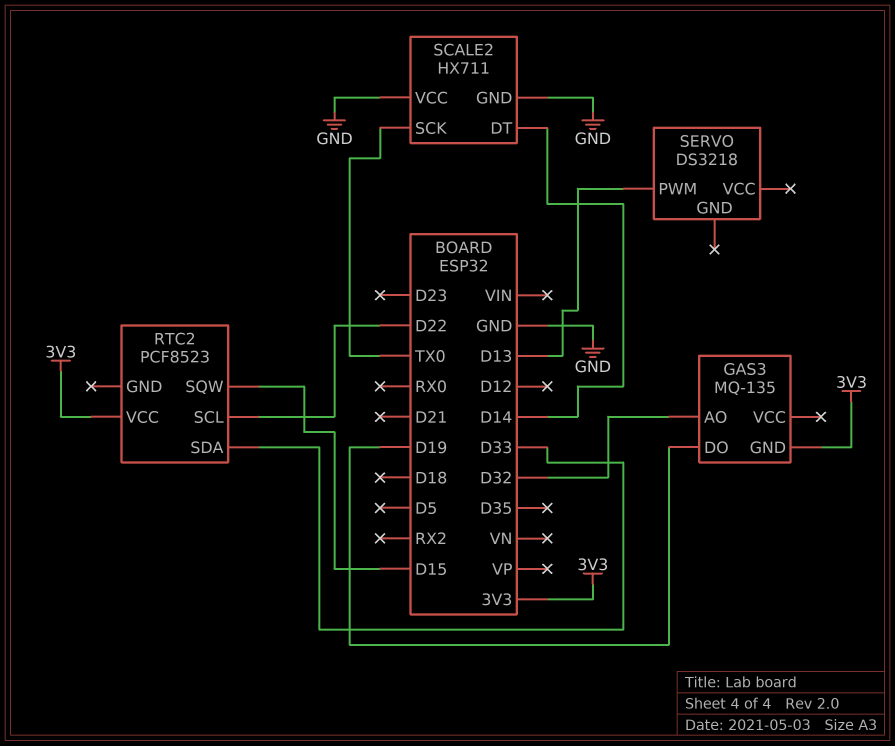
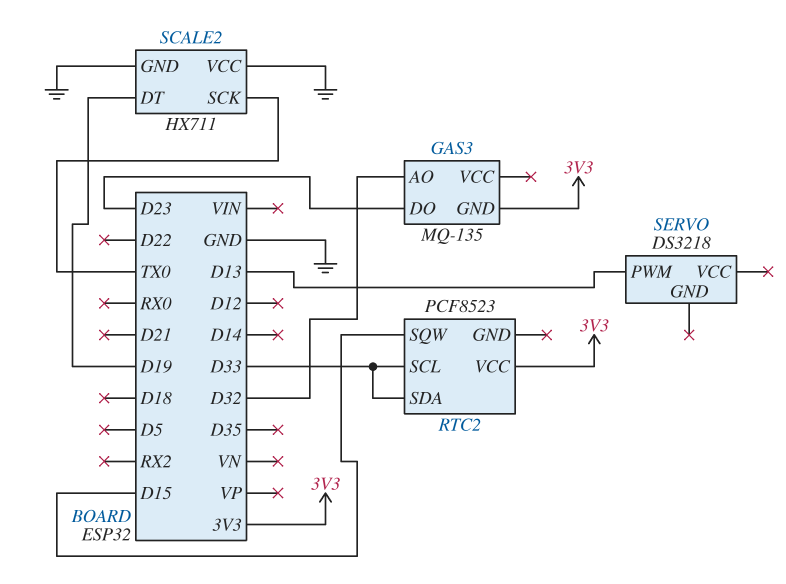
GAS3 pin DO: D19 -> D23
RTC2 pin SCL: D22 -> D33
SCALE2 pin DT: D14 -> D19

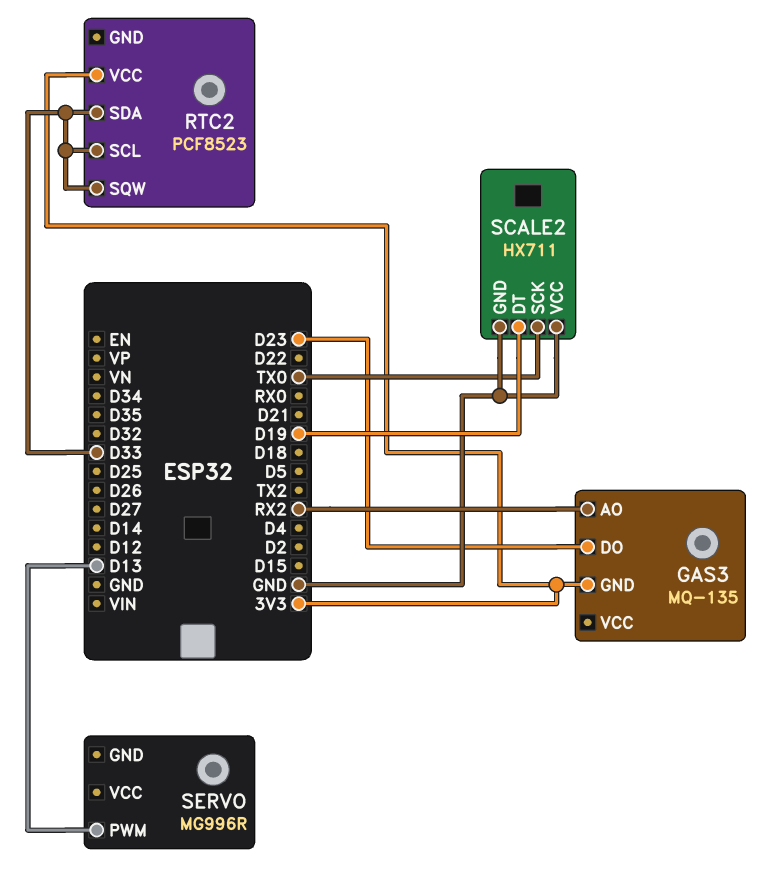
GAS3 pin AO: D32 -> RX2
RTC2 pin SQW: D15 -> D33
SERVO: DS3218 -> MG996R

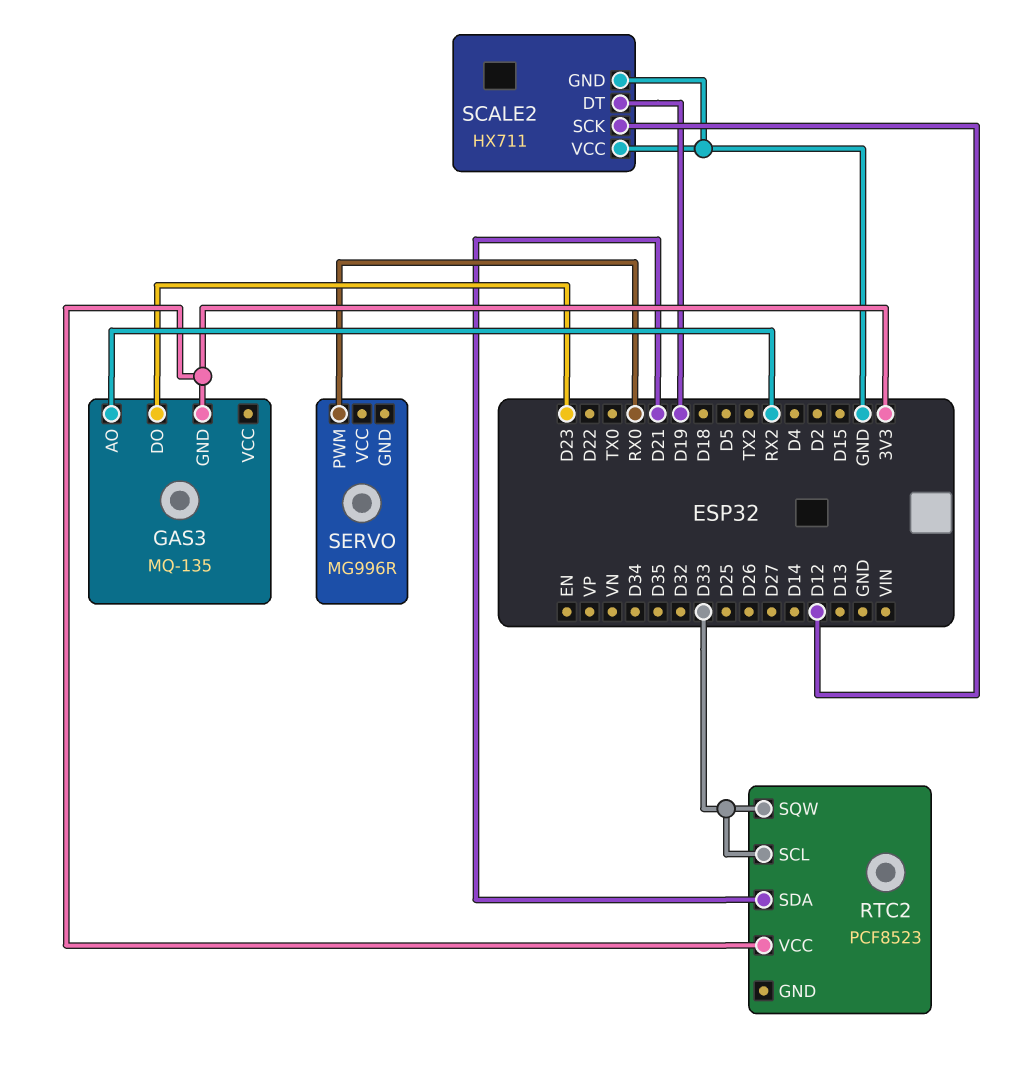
RTC2 pin SDA: D33 -> D21
SCALE2 pin SCK: TX0 -> D12
SERVO pin PWM: D13 -> RX0

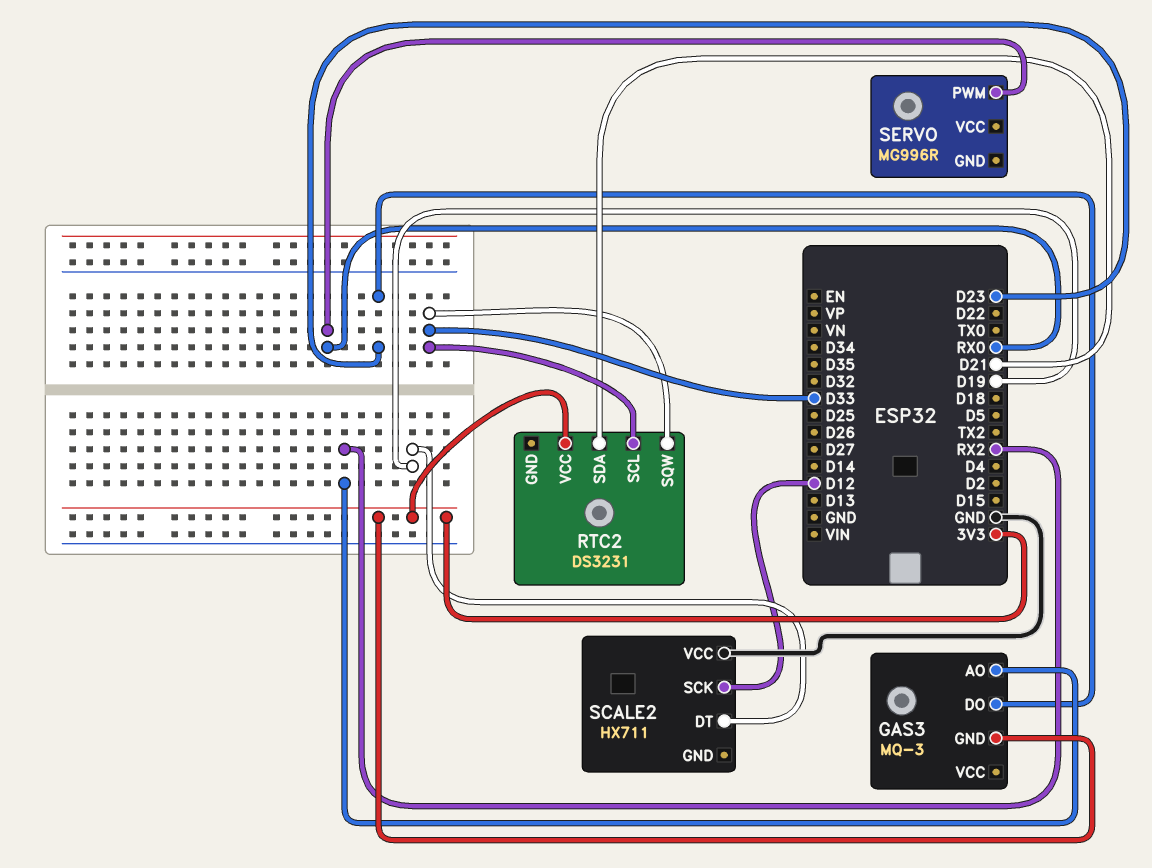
GAS3: MQ-135 -> MQ-3
RTC2: PCF8523 -> DS3231
SCALE2 pin GND: GND -> none

